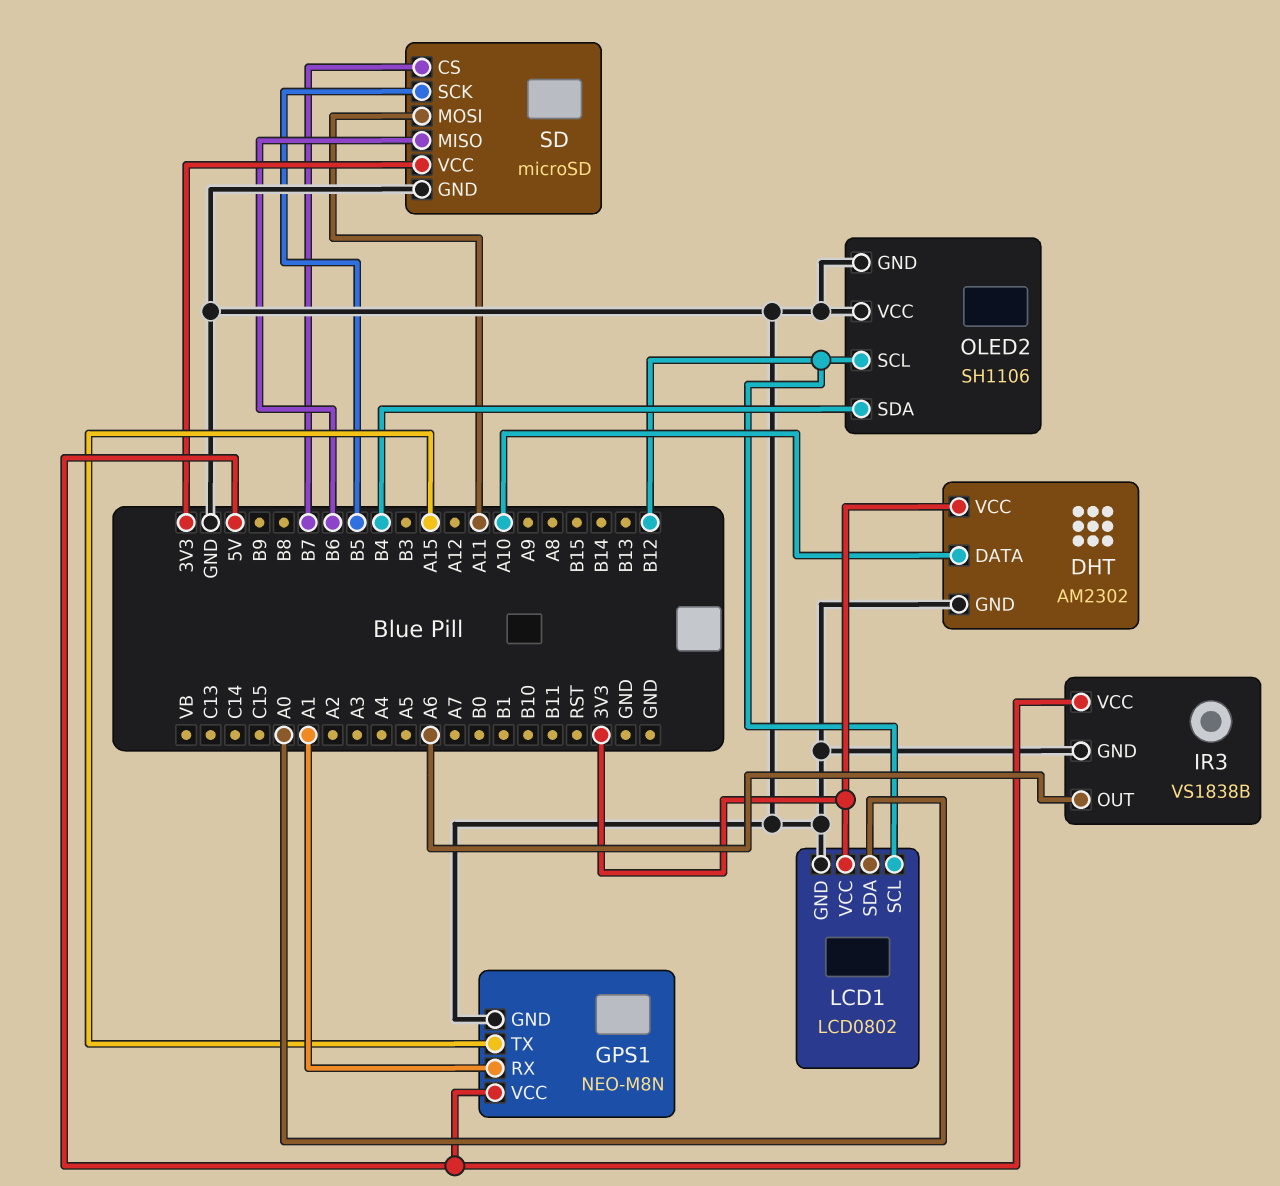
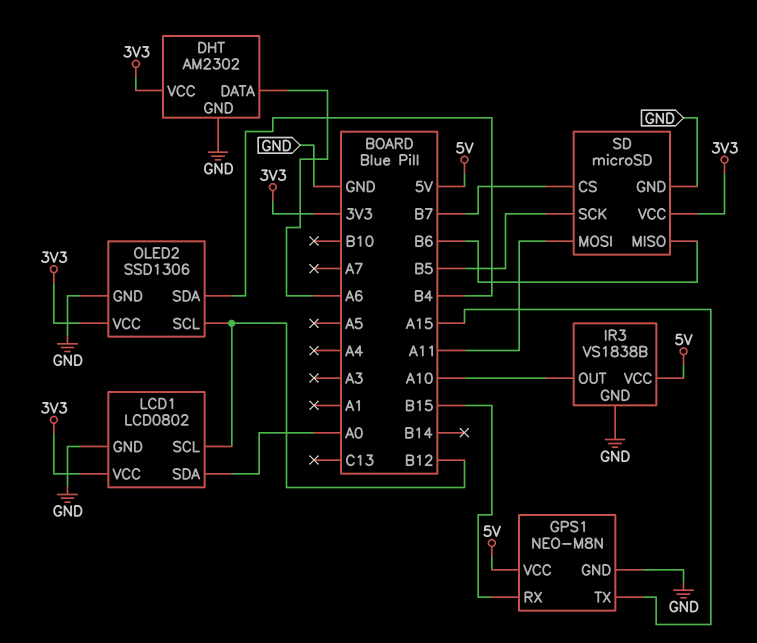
DHT pin DATA: A10 -> A6
GPS1 pin RX: A1 -> B15
IR3 pin OUT: A6 -> A10
OLED2: SH1106 -> SSD1306
OLED2 pin VCC: GND -> 3V3

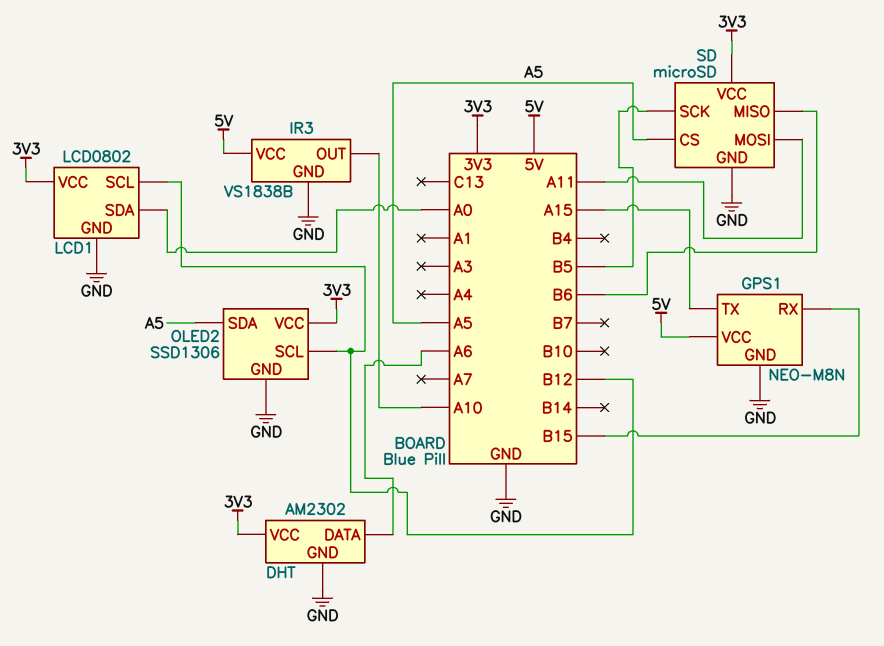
OLED2 pin SDA: B4 -> A5
SD pin CS: B7 -> A5

